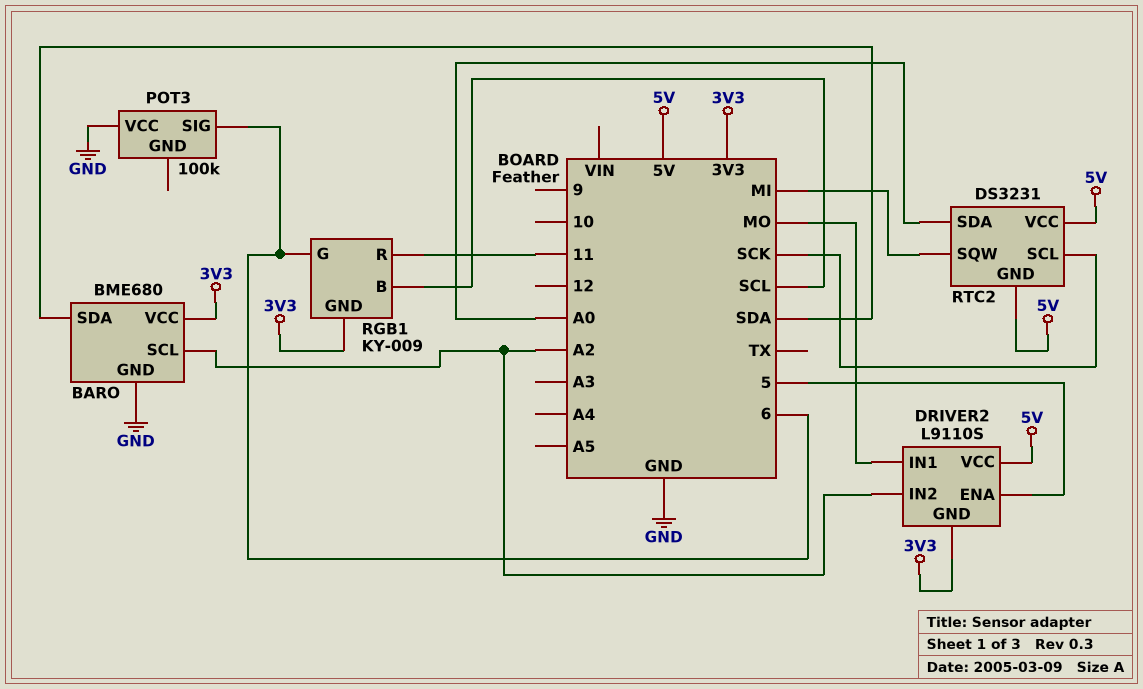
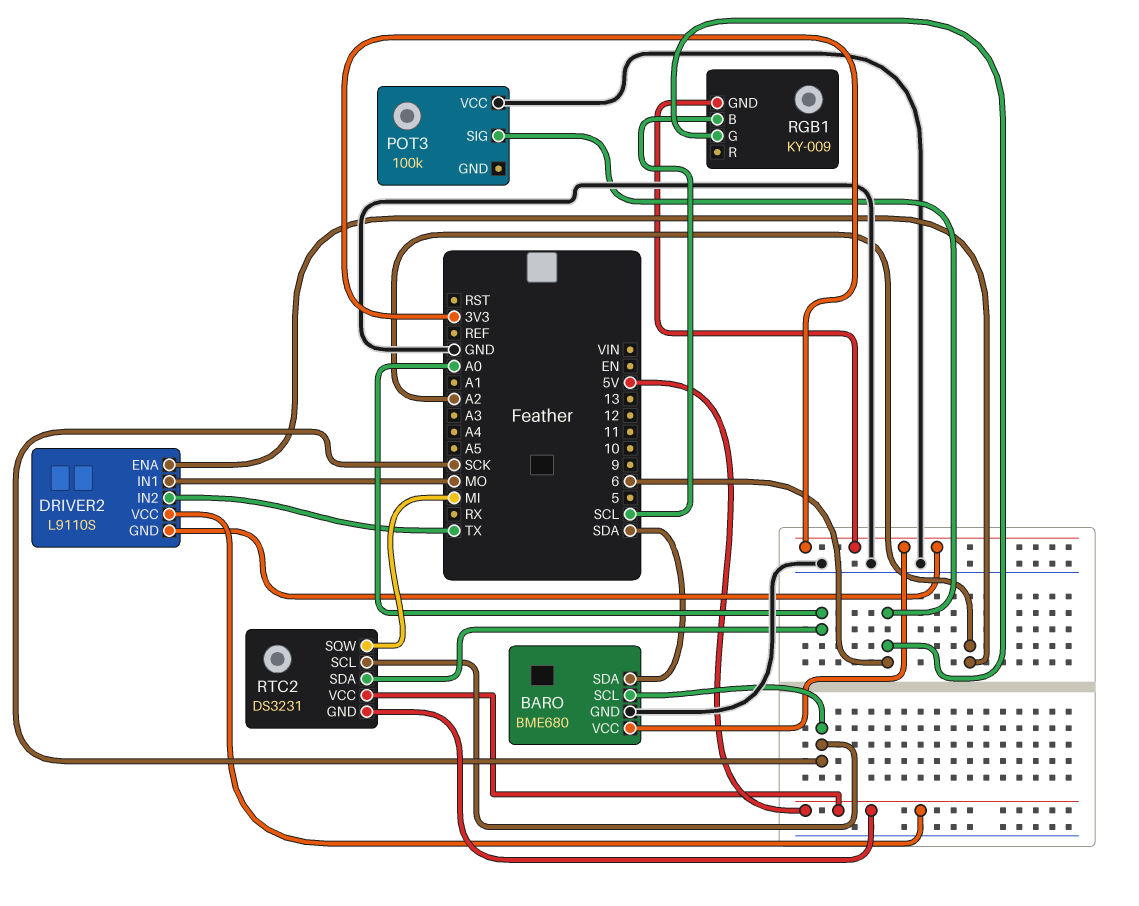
BARO pin SCL: A2 -> SCK
DRIVER2 pin ENA: 5 -> A2
DRIVER2 pin IN2: A2 -> TX
RGB1 pin R: 11 -> none

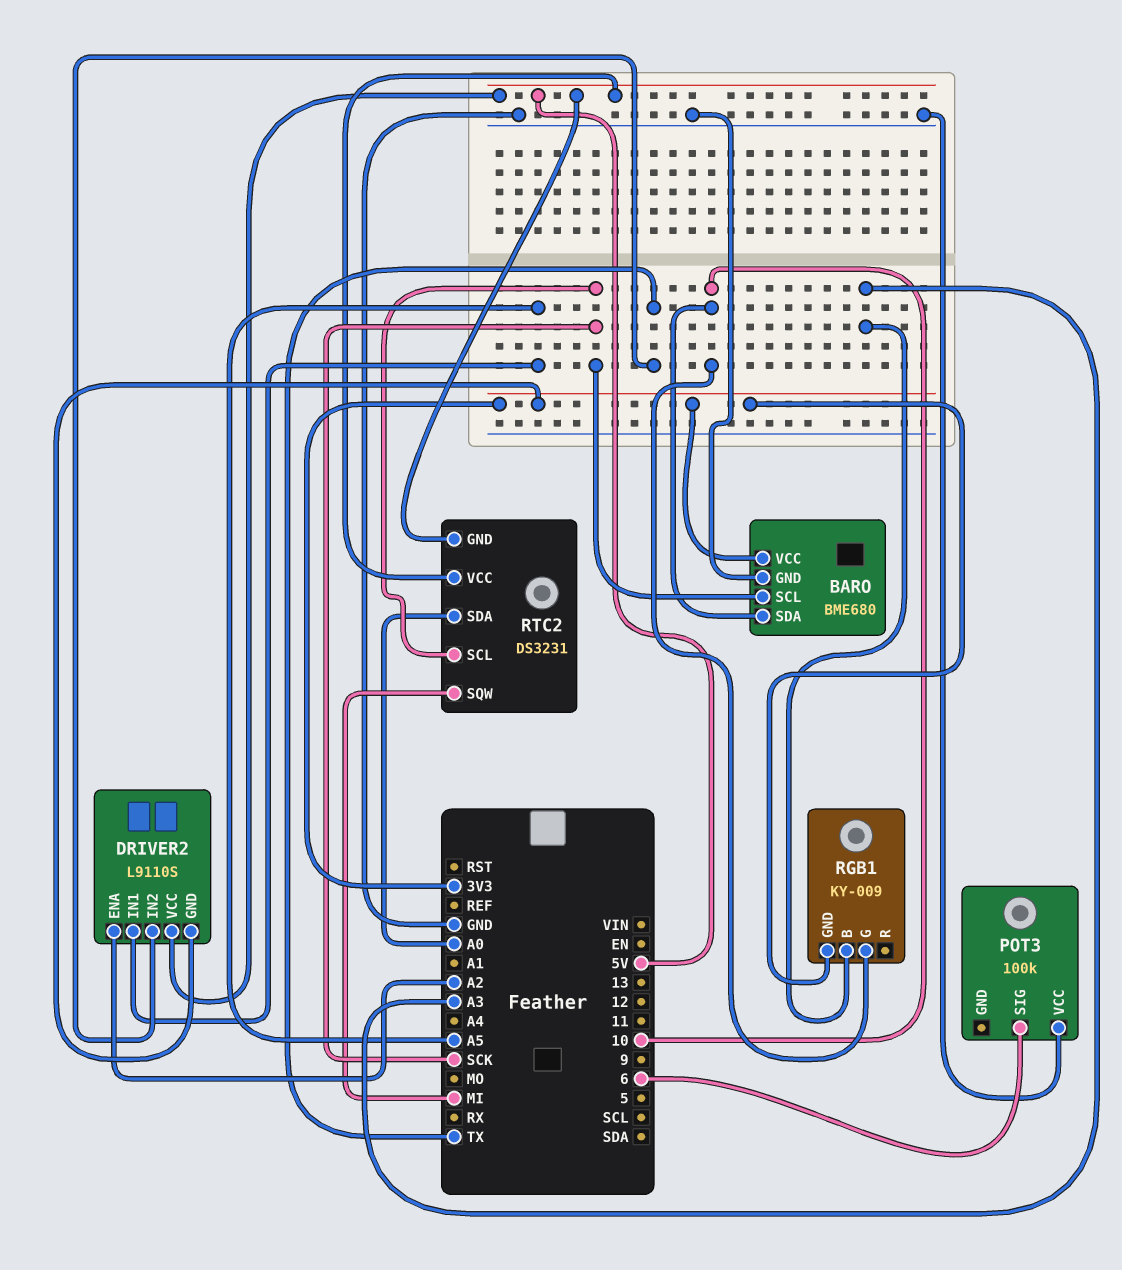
BARO pin SDA: SDA -> 10
DRIVER2 pin IN1: MO -> A5
RGB1 pin B: SCL -> A3
RGB1 pin G: 6 -> 10

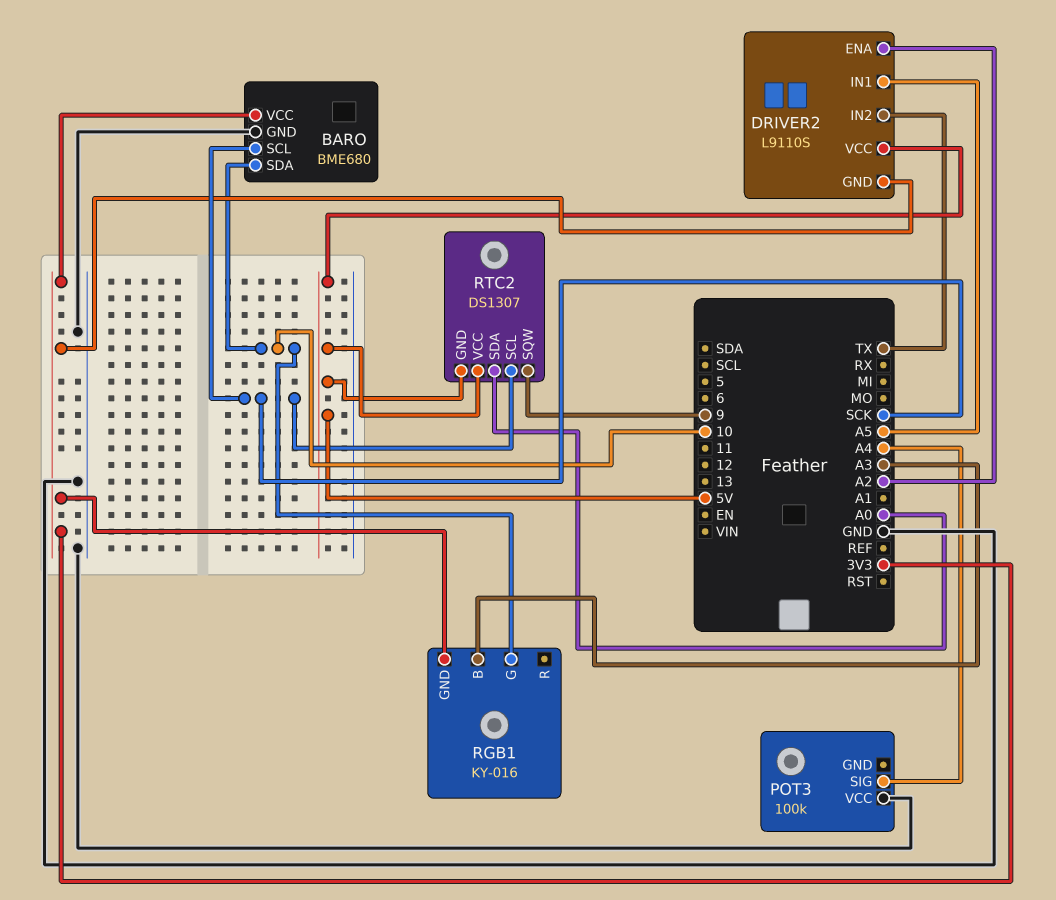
POT3 pin SIG: 6 -> A4
RGB1: KY-009 -> KY-016
RTC2: DS3231 -> DS1307
RTC2 pin SQW: MI -> 9

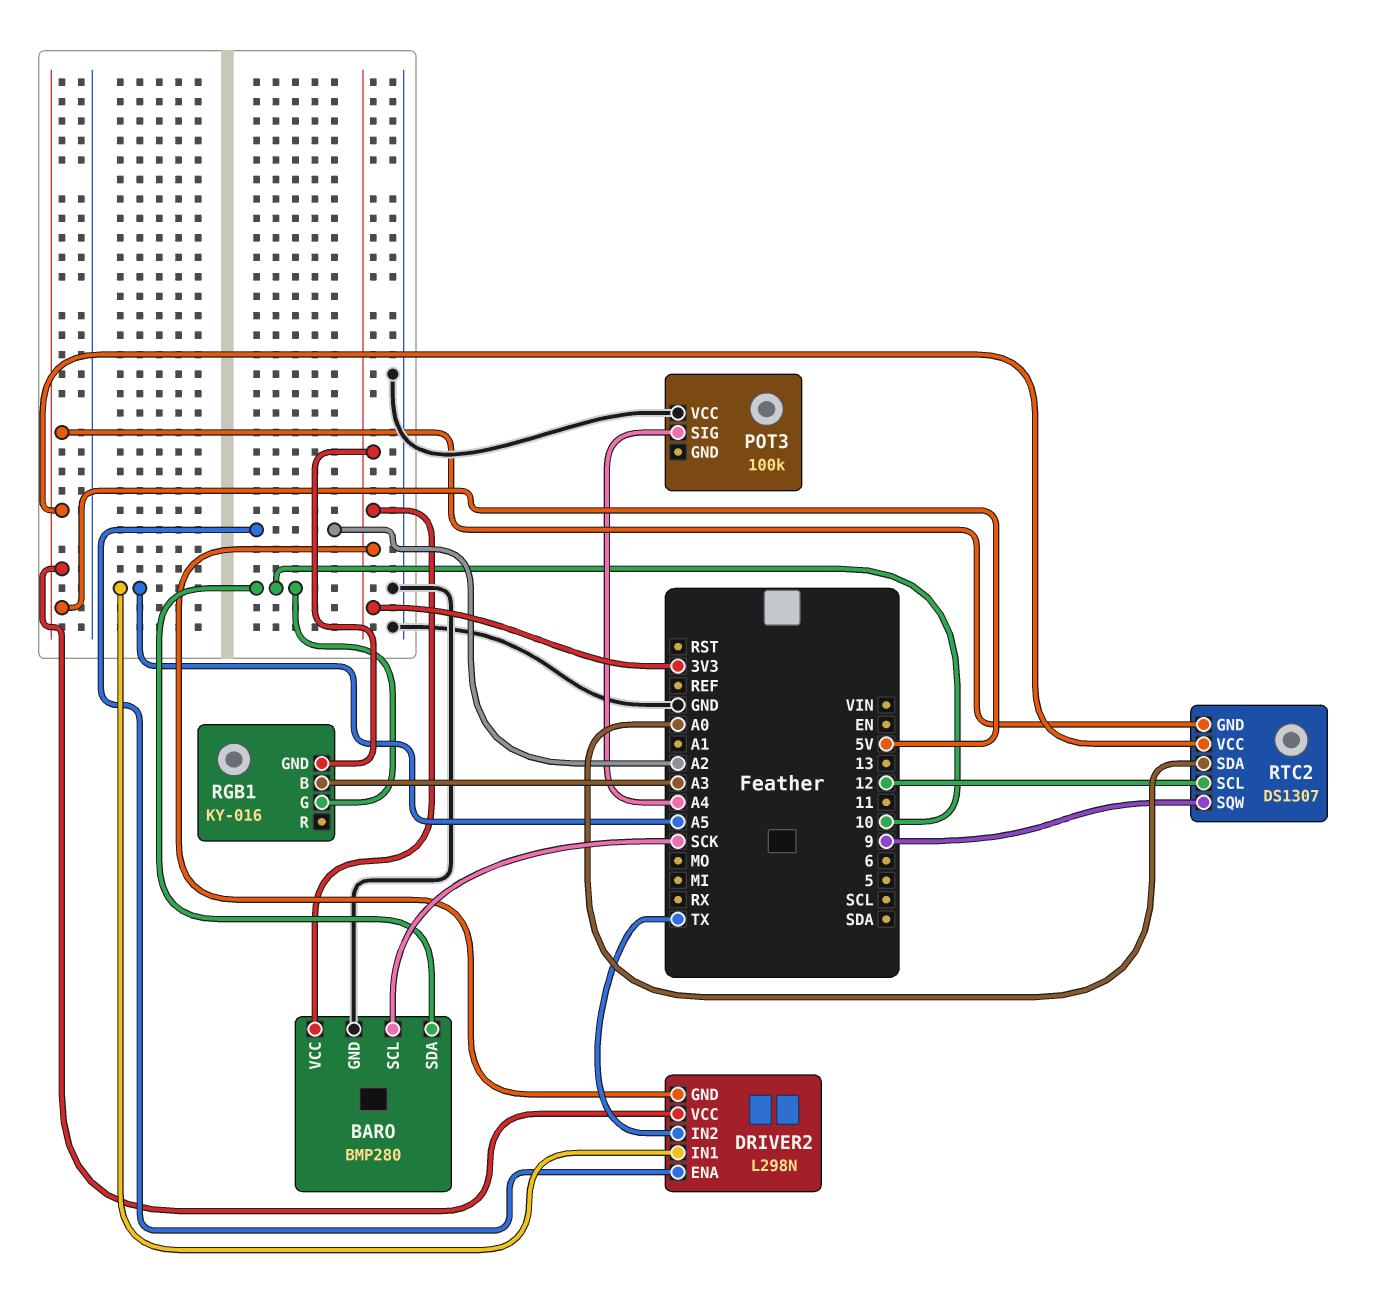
BARO: BME680 -> BMP280
DRIVER2: L9110S -> L298N
RTC2 pin SCL: SCK -> 12

